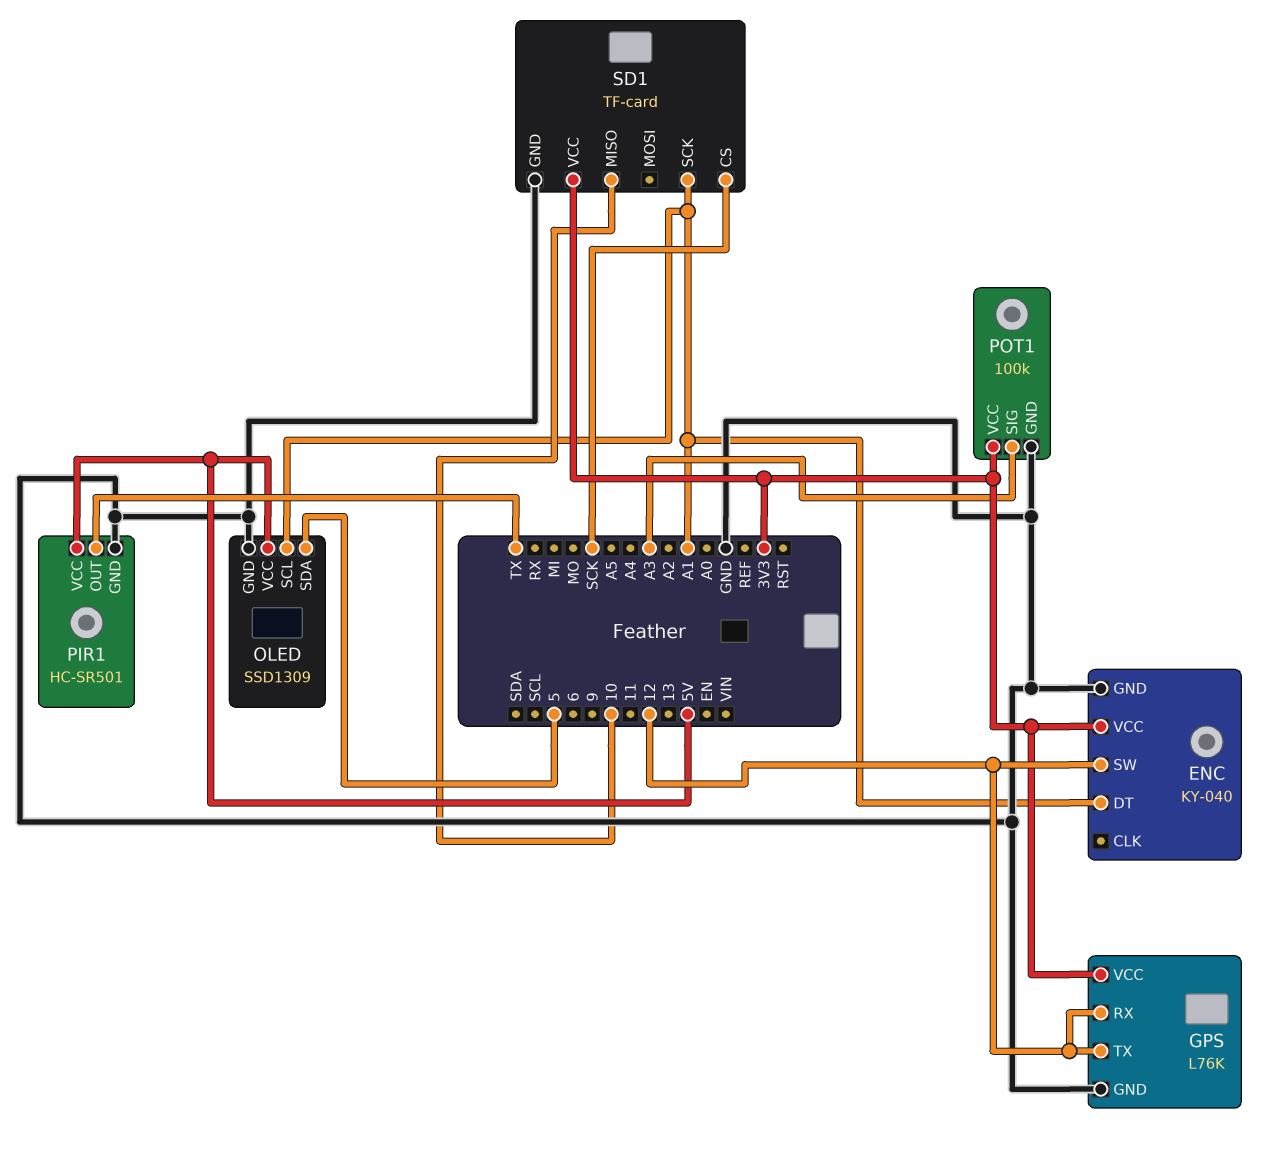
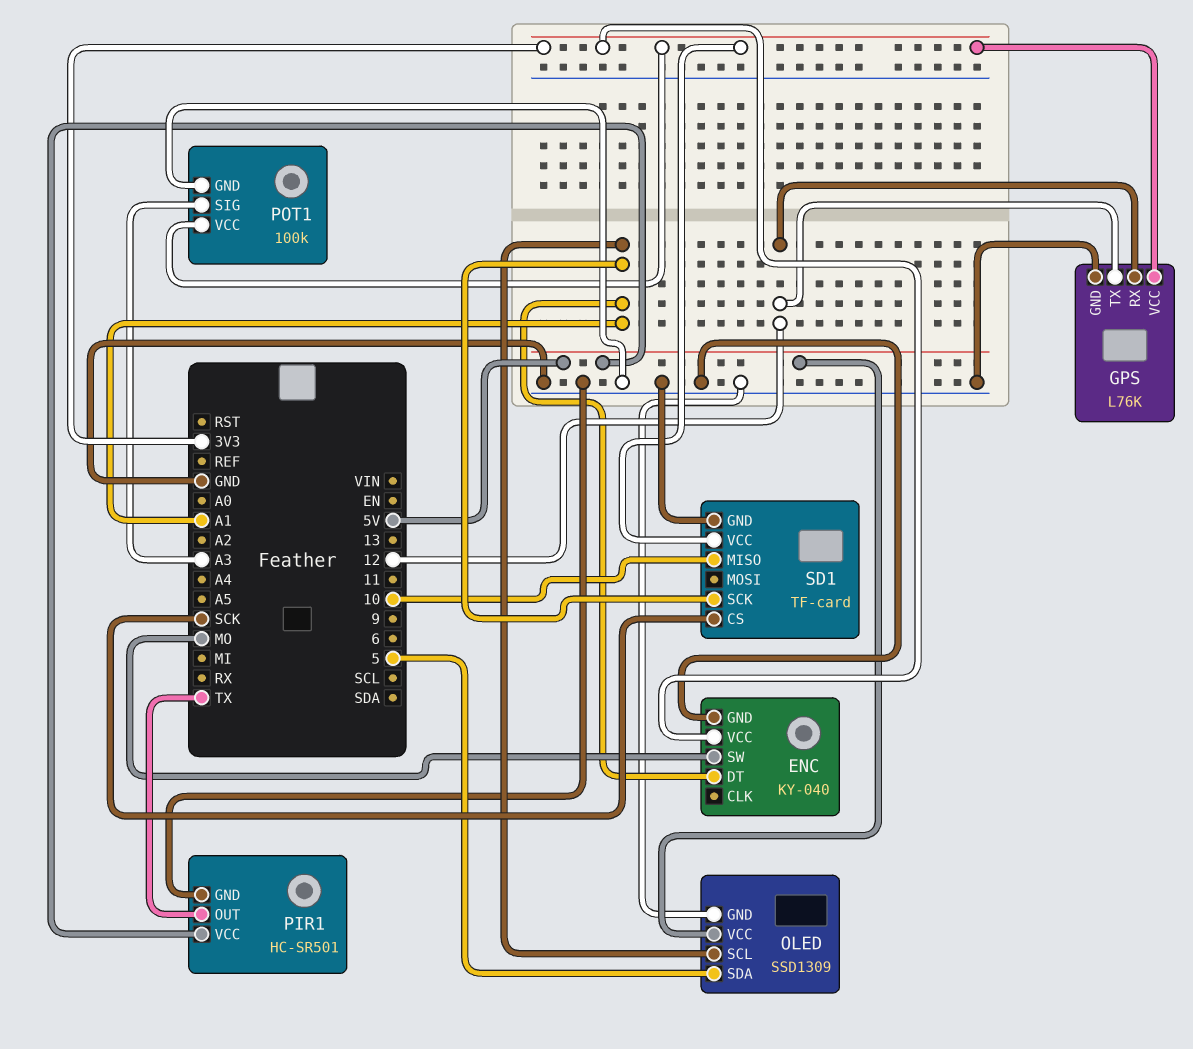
ENC pin SW: 12 -> MO

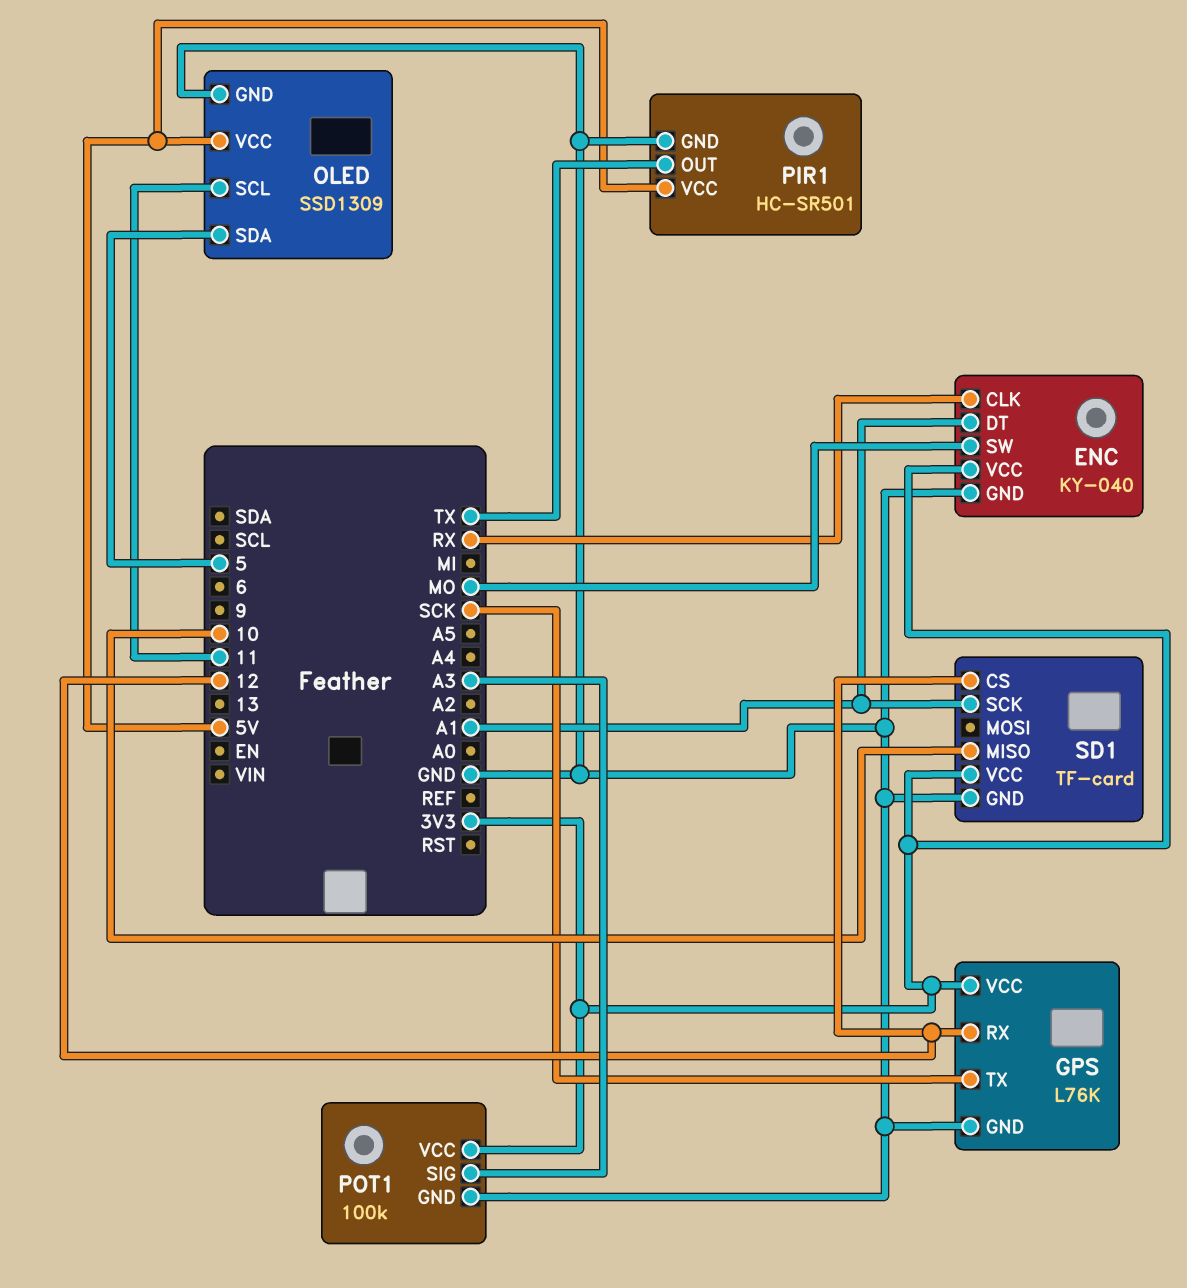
ENC pin CLK: none -> RX
GPS pin TX: 12 -> SCK
OLED pin SCL: A1 -> 11
SD1 pin CS: SCK -> 12

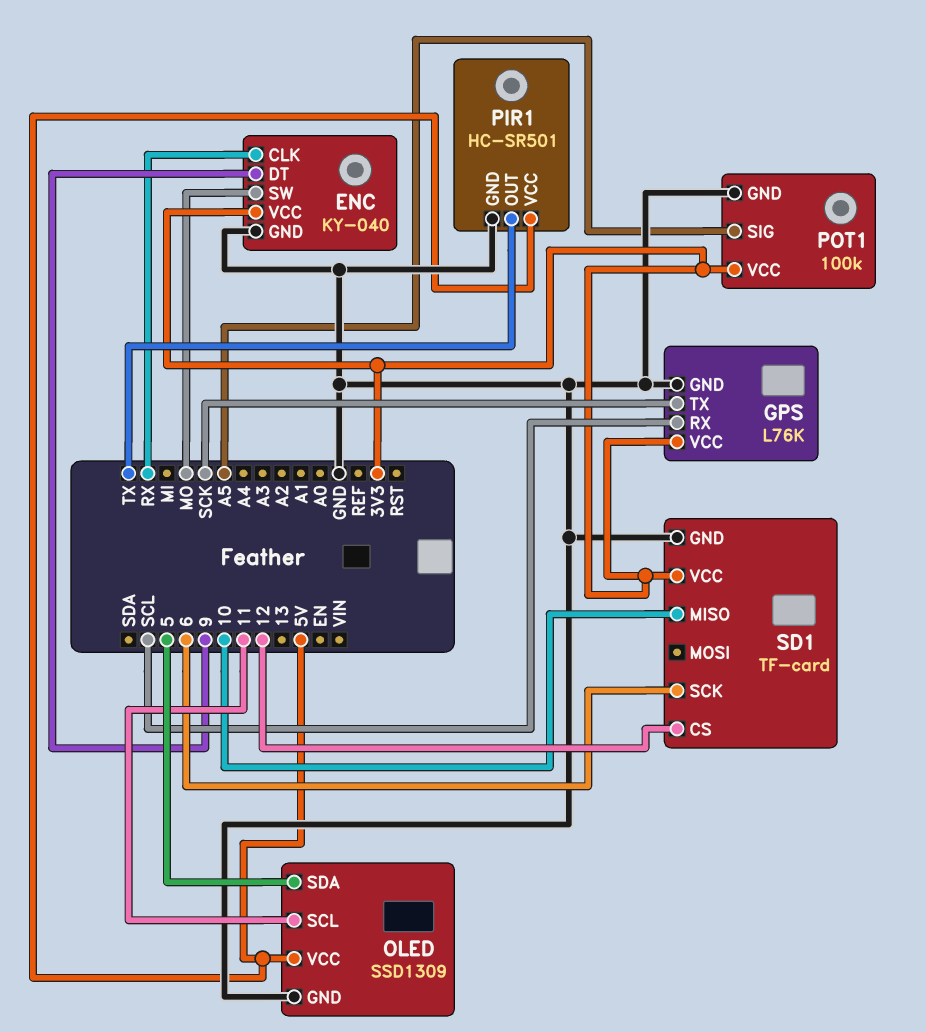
ENC pin DT: A1 -> 9
GPS pin RX: 12 -> SCL
POT1 pin SIG: A3 -> A5
SD1 pin SCK: A1 -> 6

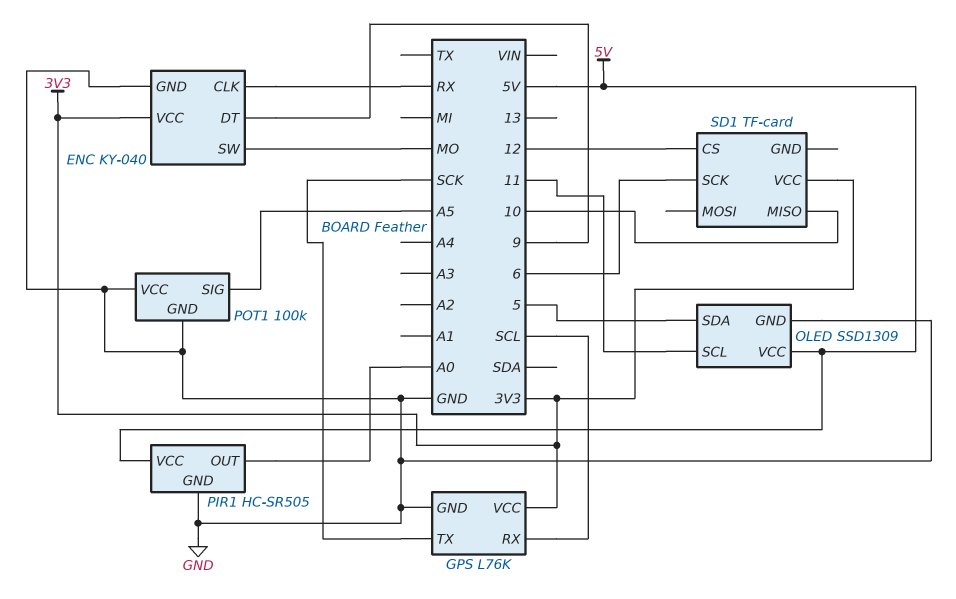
PIR1: HC-SR501 -> HC-SR505
PIR1 pin OUT: TX -> A0
POT1 pin VCC: 3V3 -> GND
SD1 pin GND: GND -> none

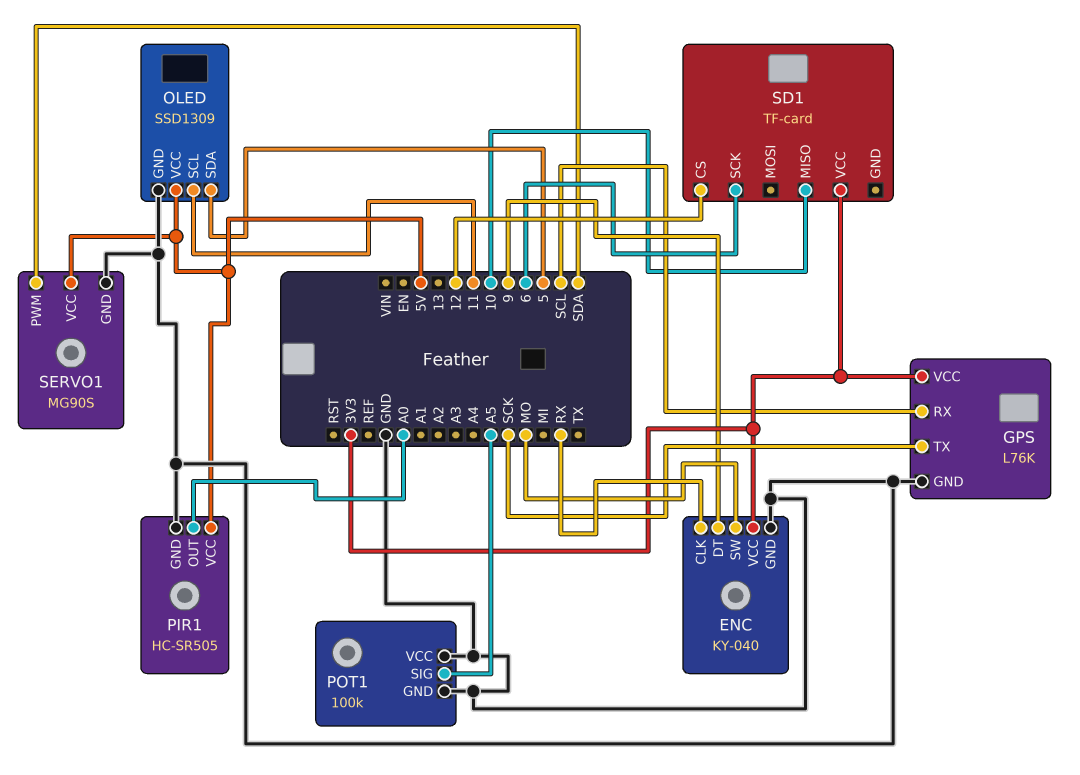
SERVO1: none -> MG90S
SERVO1 pin GND: none -> GND
SERVO1 pin PWM: none -> SDA
SERVO1 pin VCC: none -> 5V

